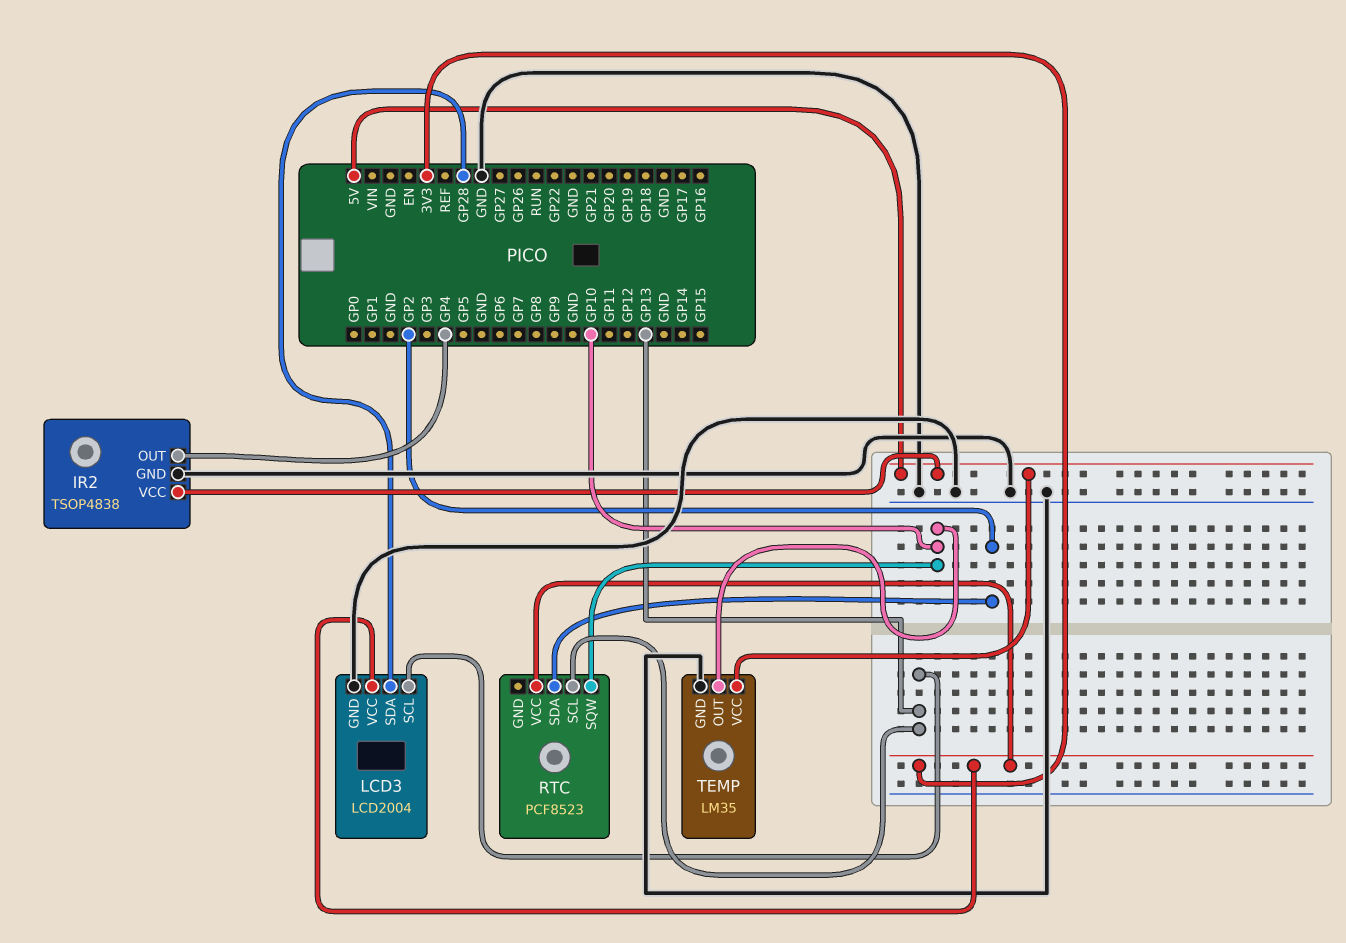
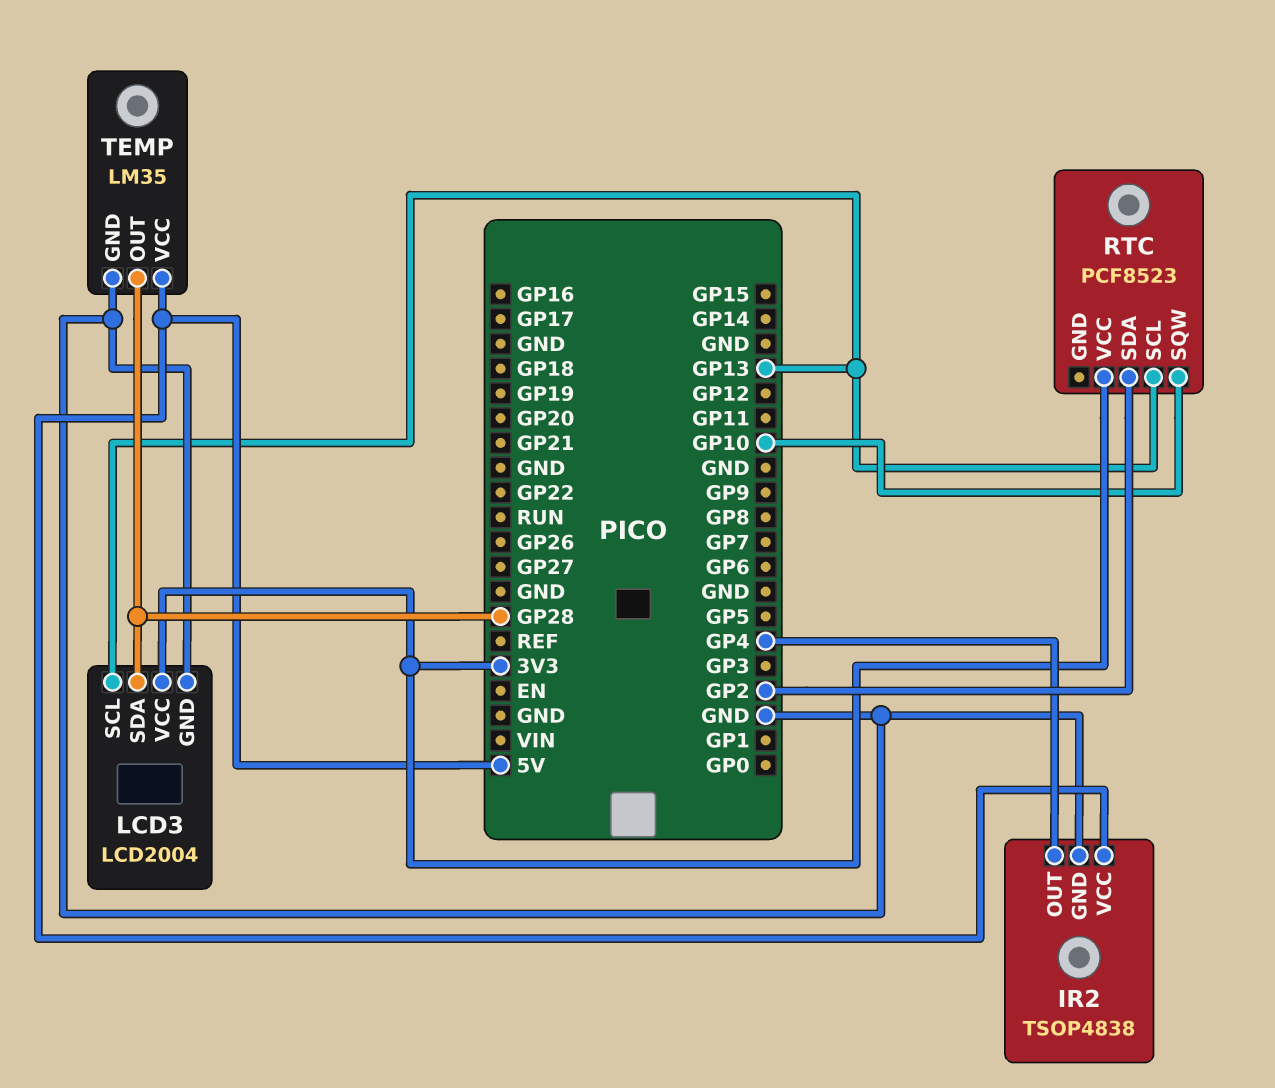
TEMP pin OUT: GP10 -> GP28

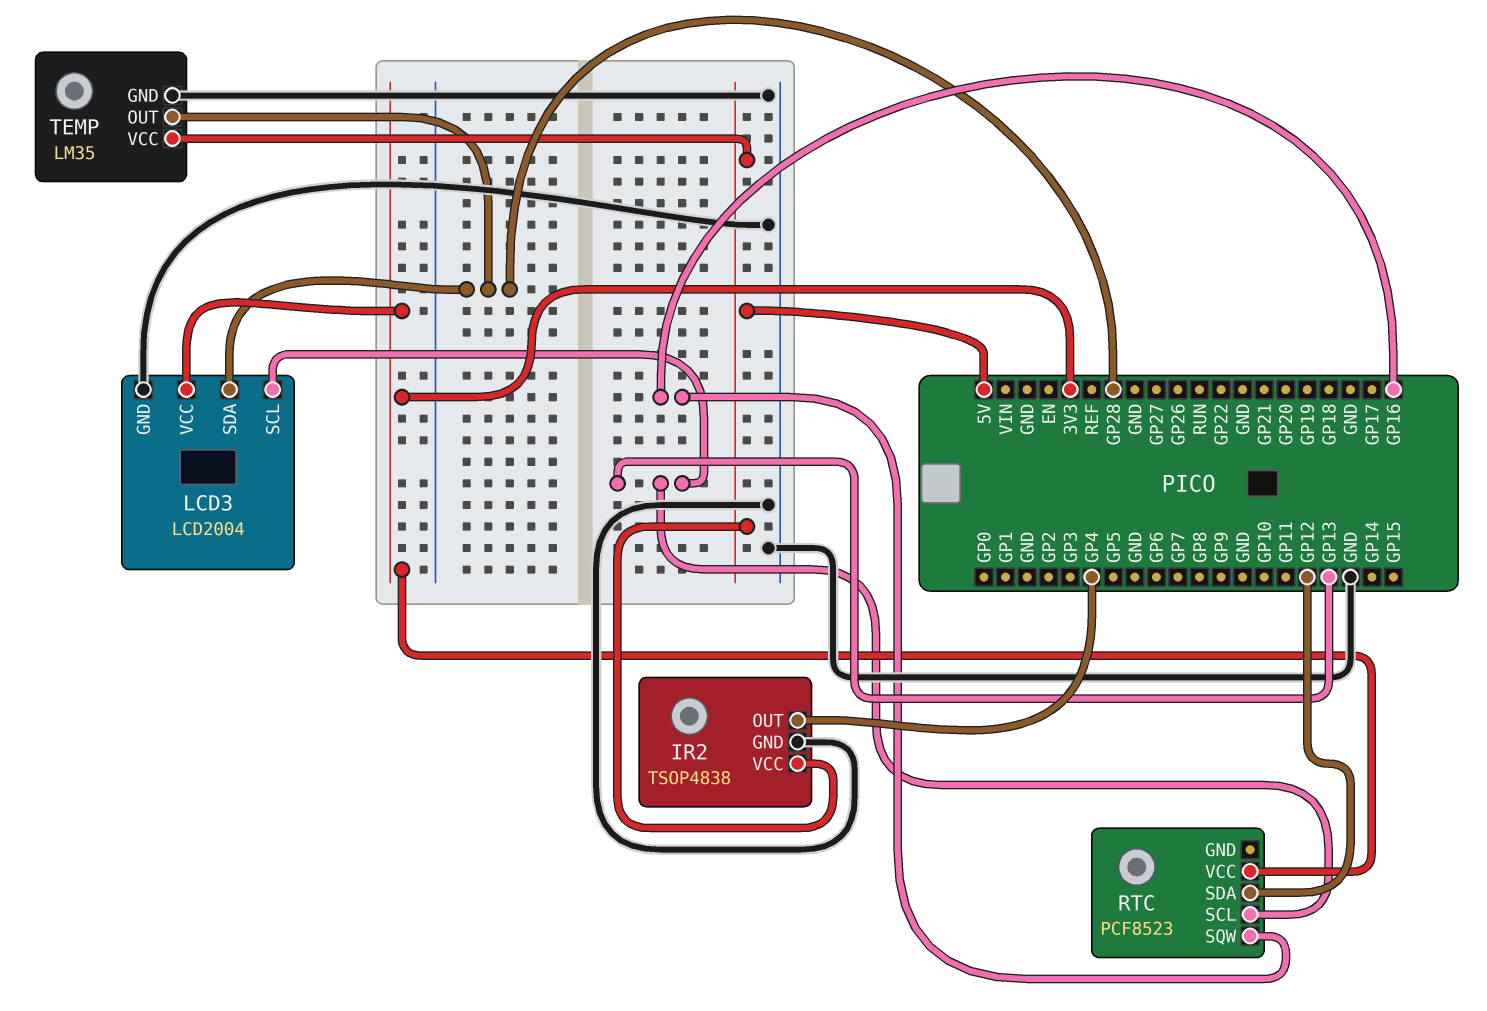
RTC pin SDA: GP2 -> GP12
RTC pin SQW: GP10 -> GP16

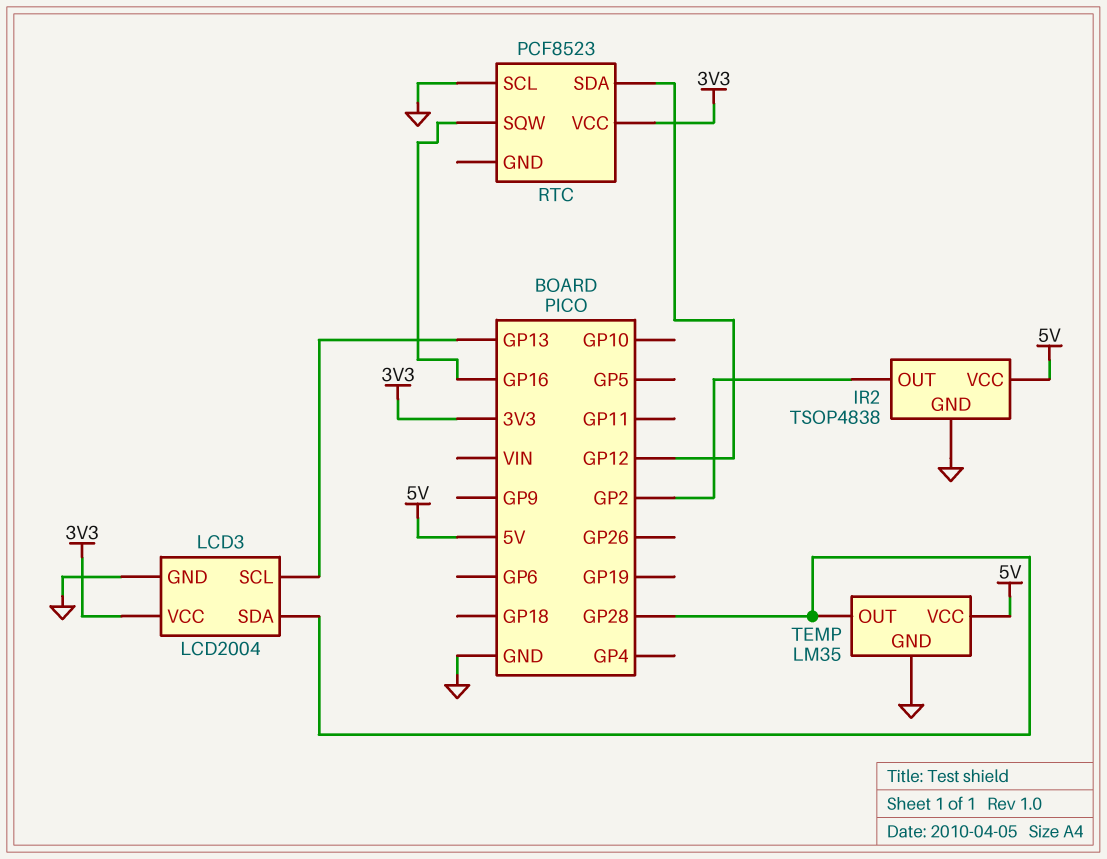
IR2 pin OUT: GP4 -> GP2
RTC pin SCL: GP13 -> GND

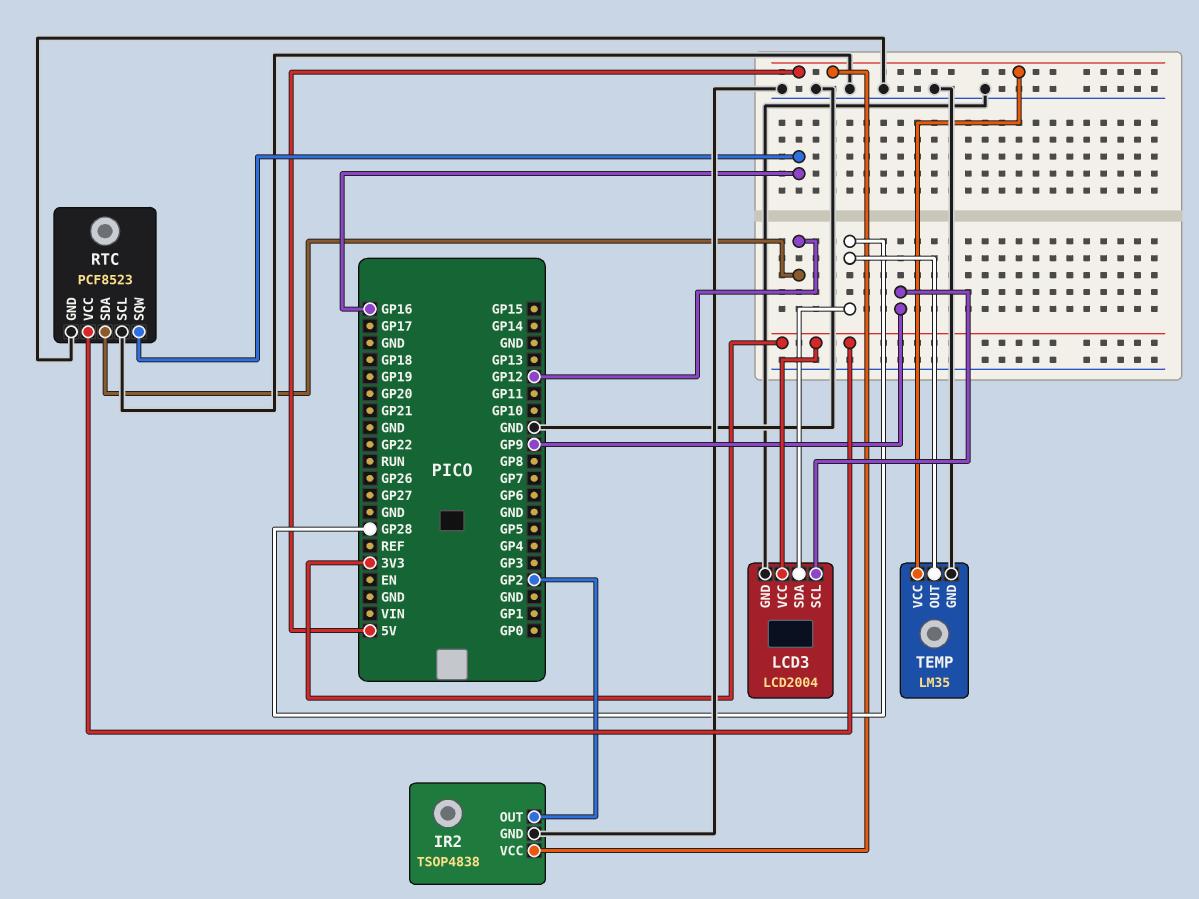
LCD3 pin SCL: GP13 -> GP9
RTC pin GND: none -> GND

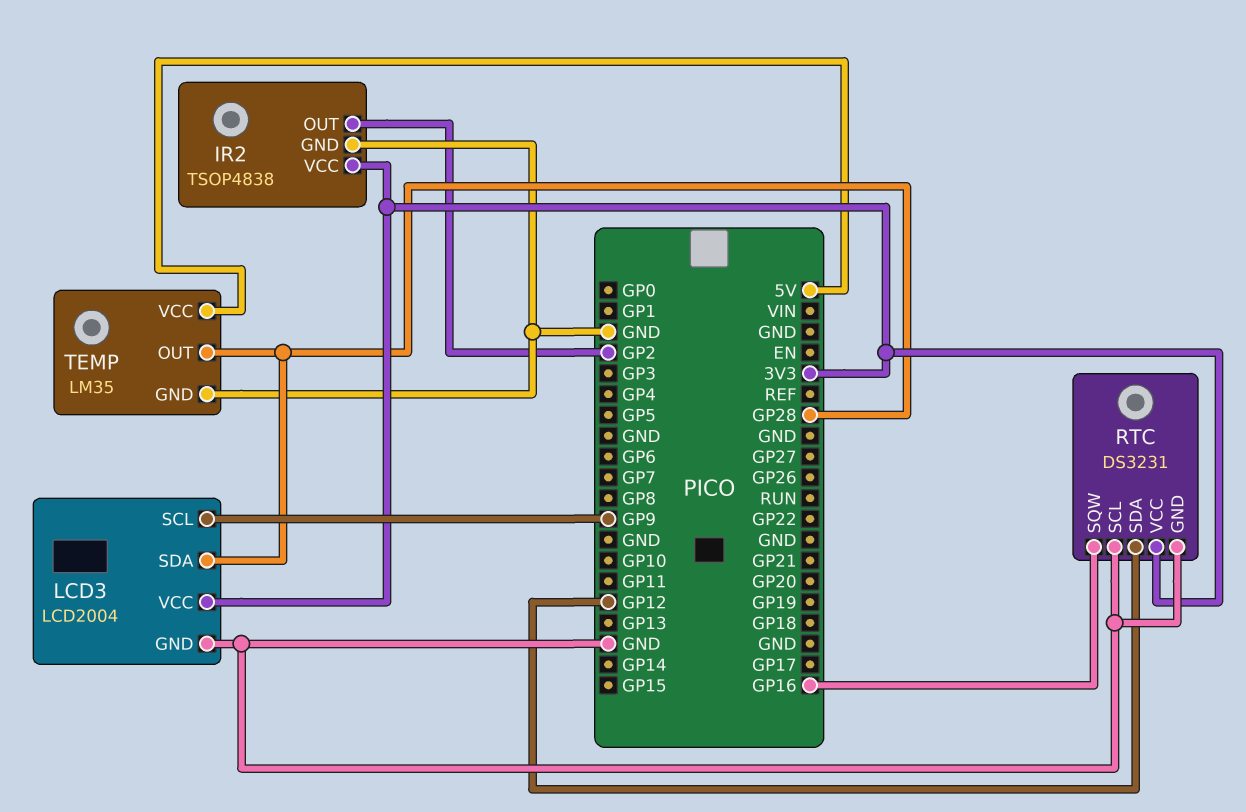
IR2 pin VCC: 5V -> 3V3
RTC: PCF8523 -> DS3231

